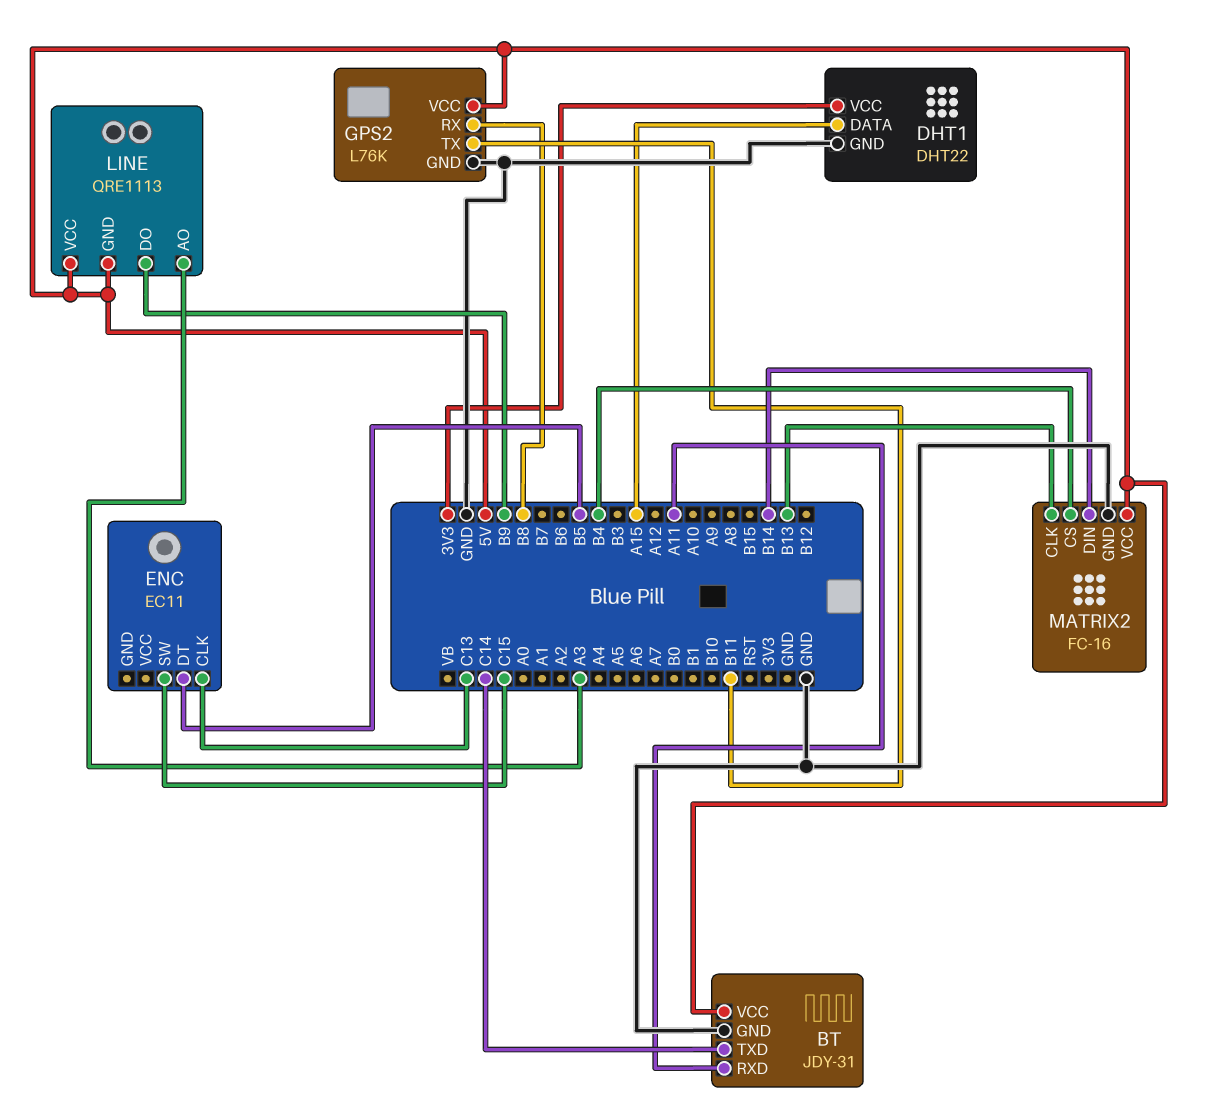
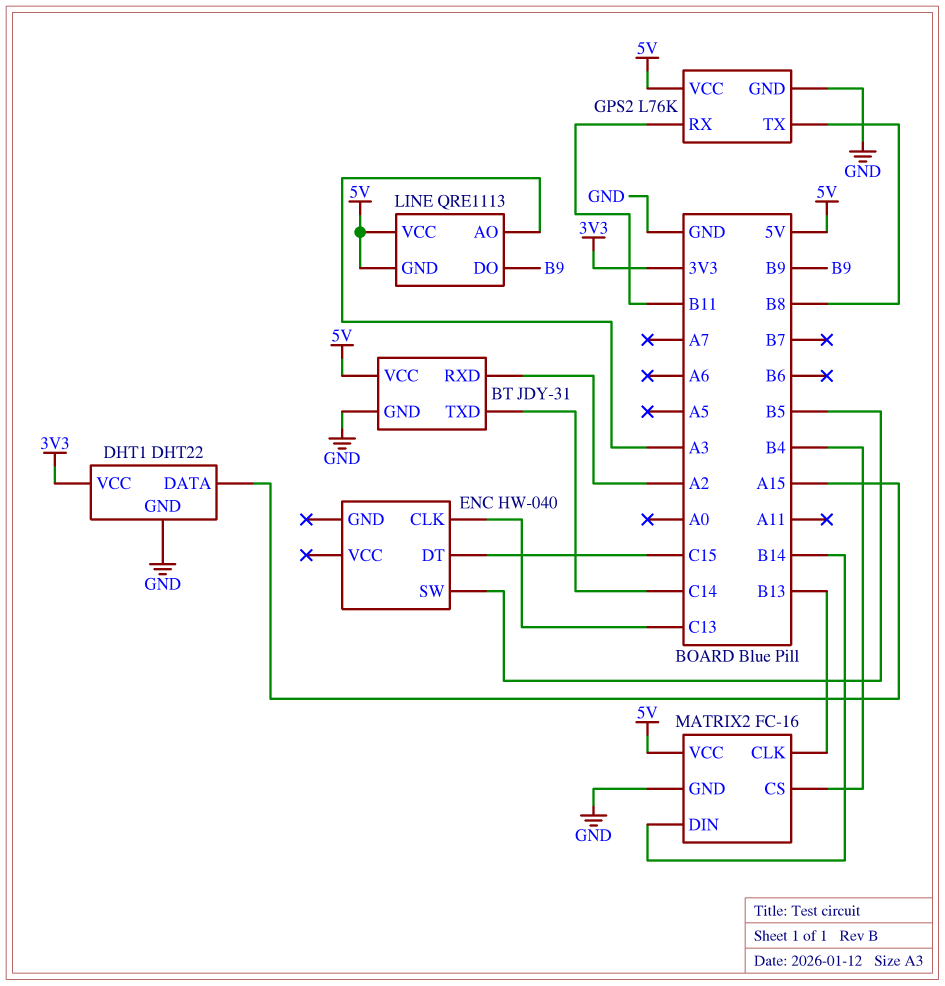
BT pin RXD: A11 -> A2
ENC: EC11 -> HW-040
ENC pin DT: B5 -> C15
ENC pin SW: C15 -> B5
GPS2 pin RX: B8 -> B11
GPS2 pin TX: B11 -> B8

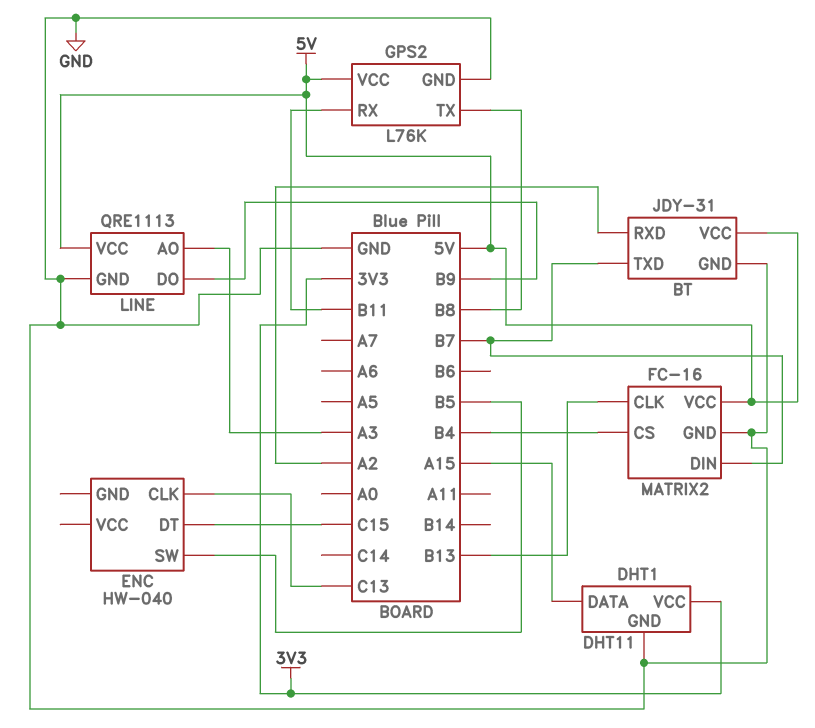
BT pin TXD: C14 -> B7
DHT1: DHT22 -> DHT11
LINE pin GND: 5V -> GND
MATRIX2 pin DIN: B14 -> B7

